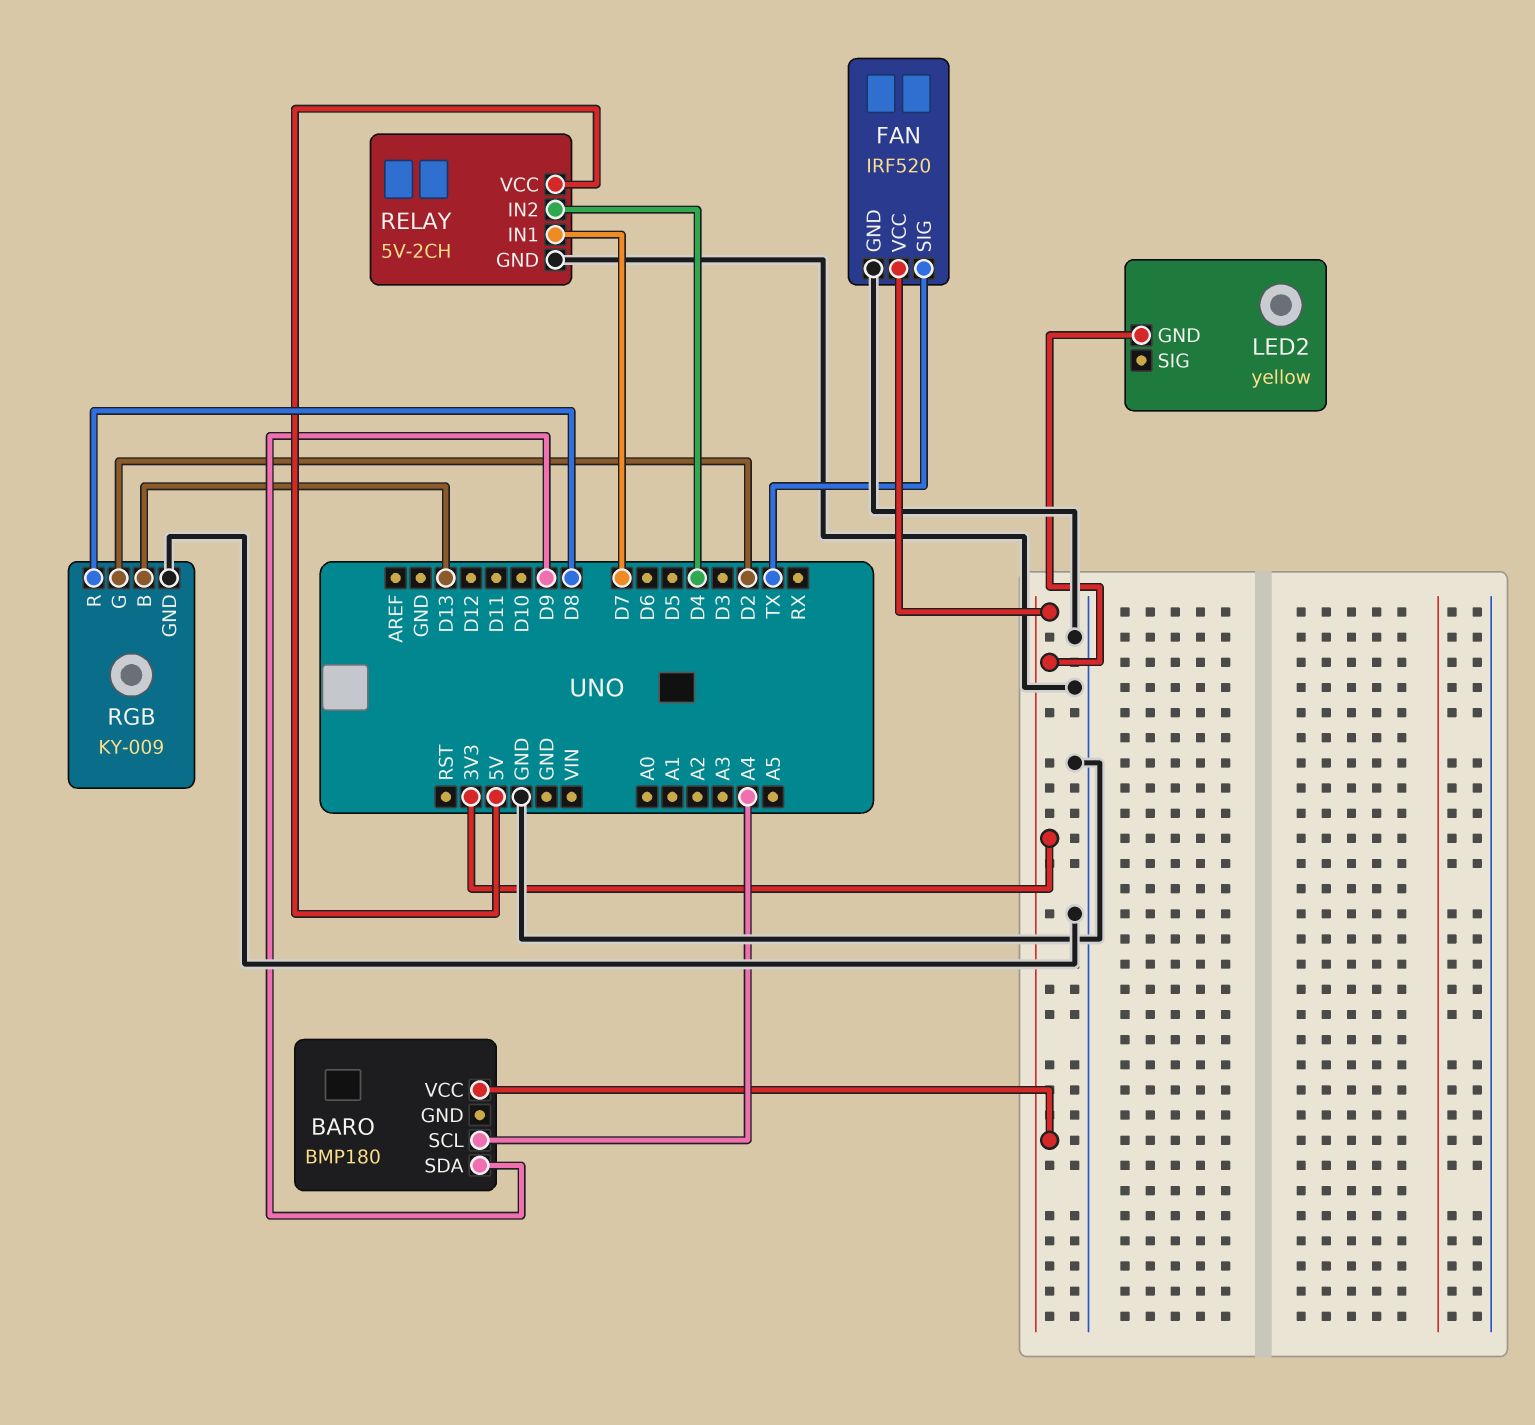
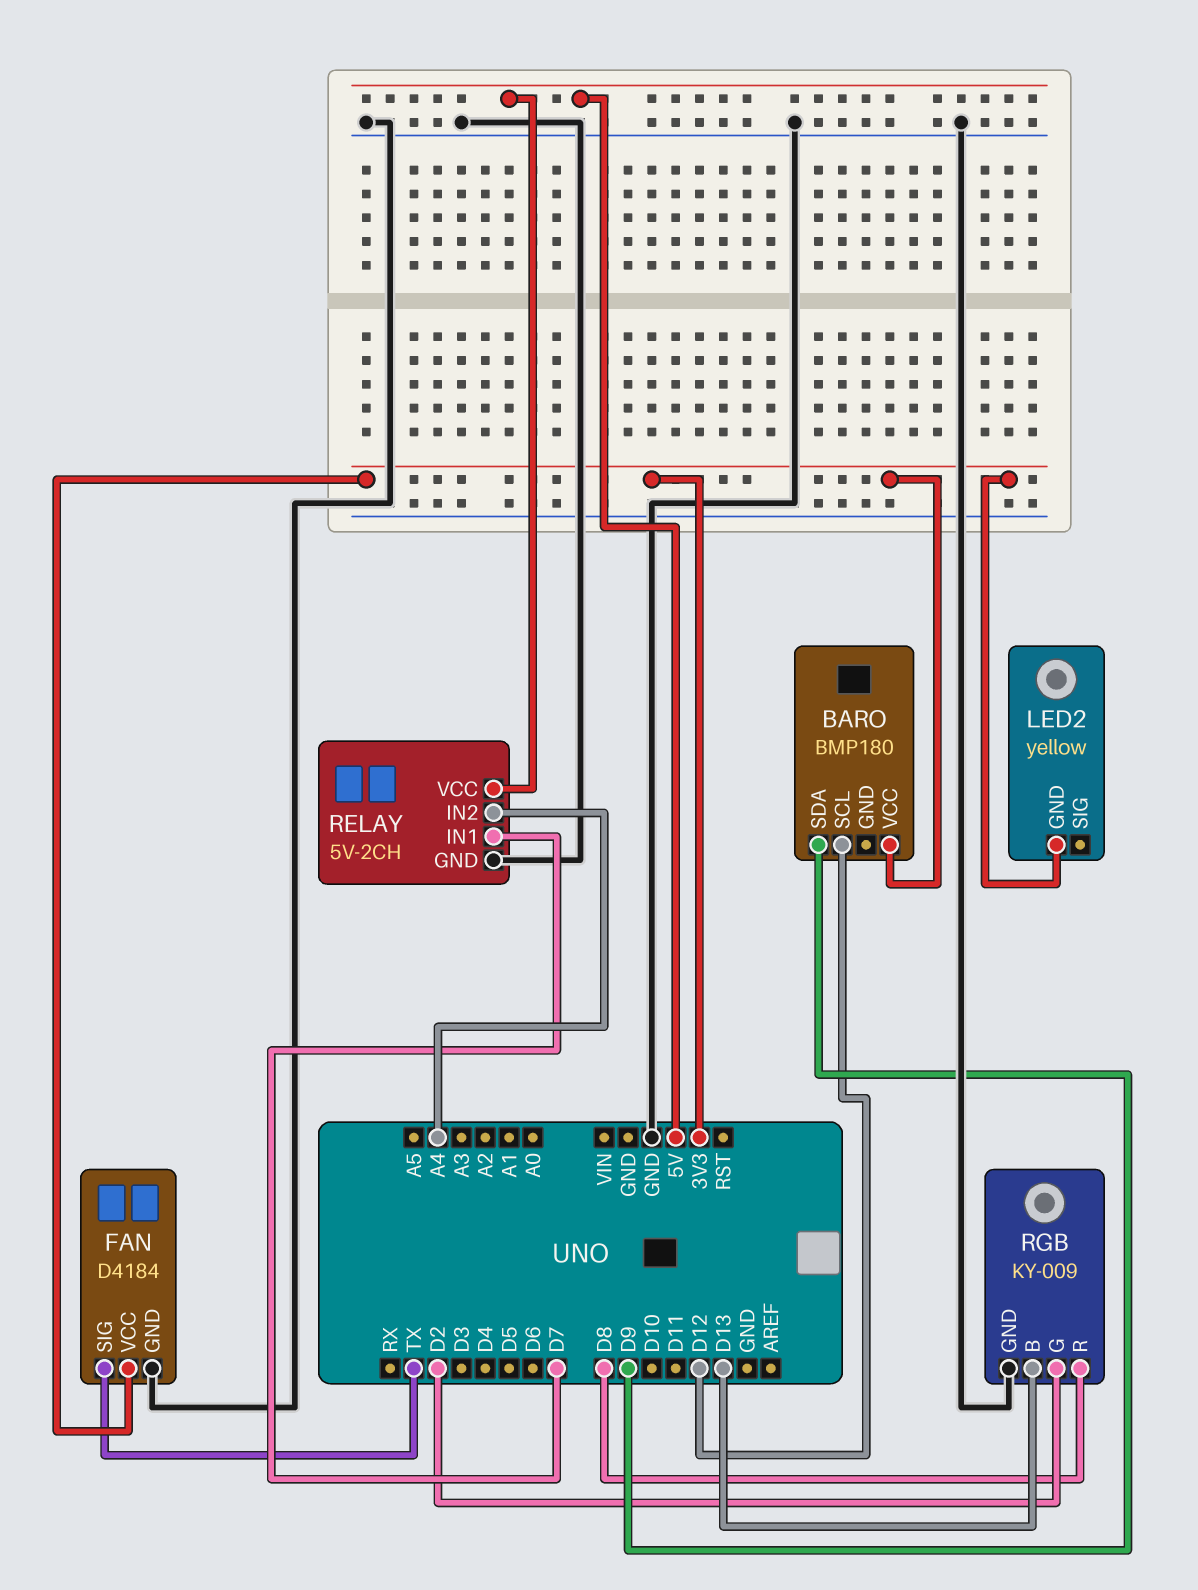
BARO pin SCL: A4 -> D12
FAN: IRF520 -> D4184
RELAY pin IN2: D4 -> A4

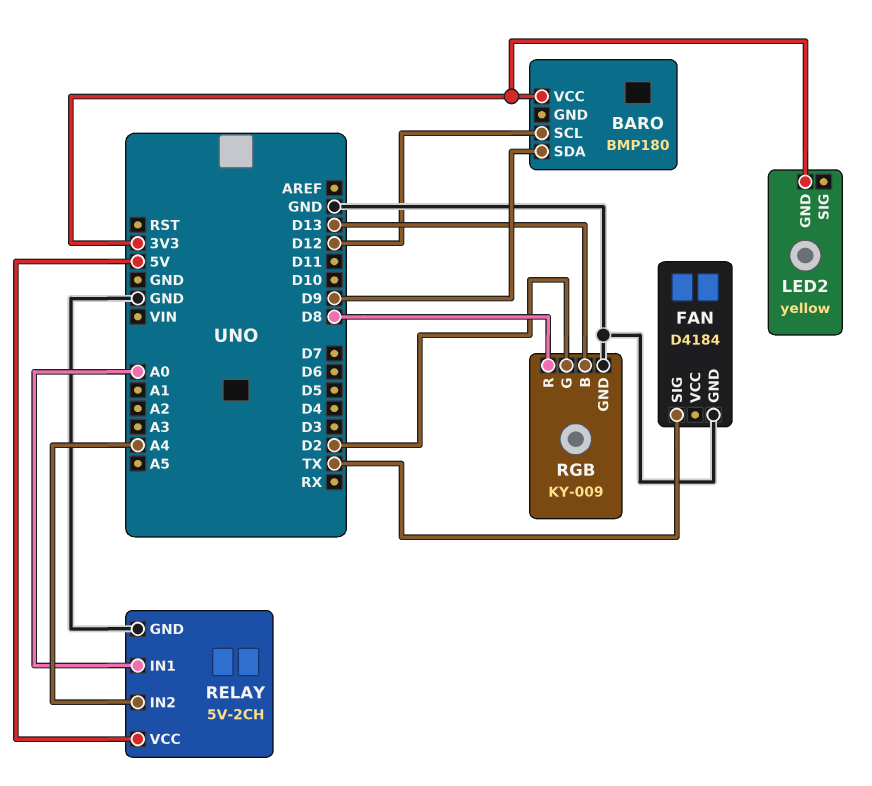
FAN pin VCC: 3V3 -> none
RELAY pin IN1: D7 -> A0

